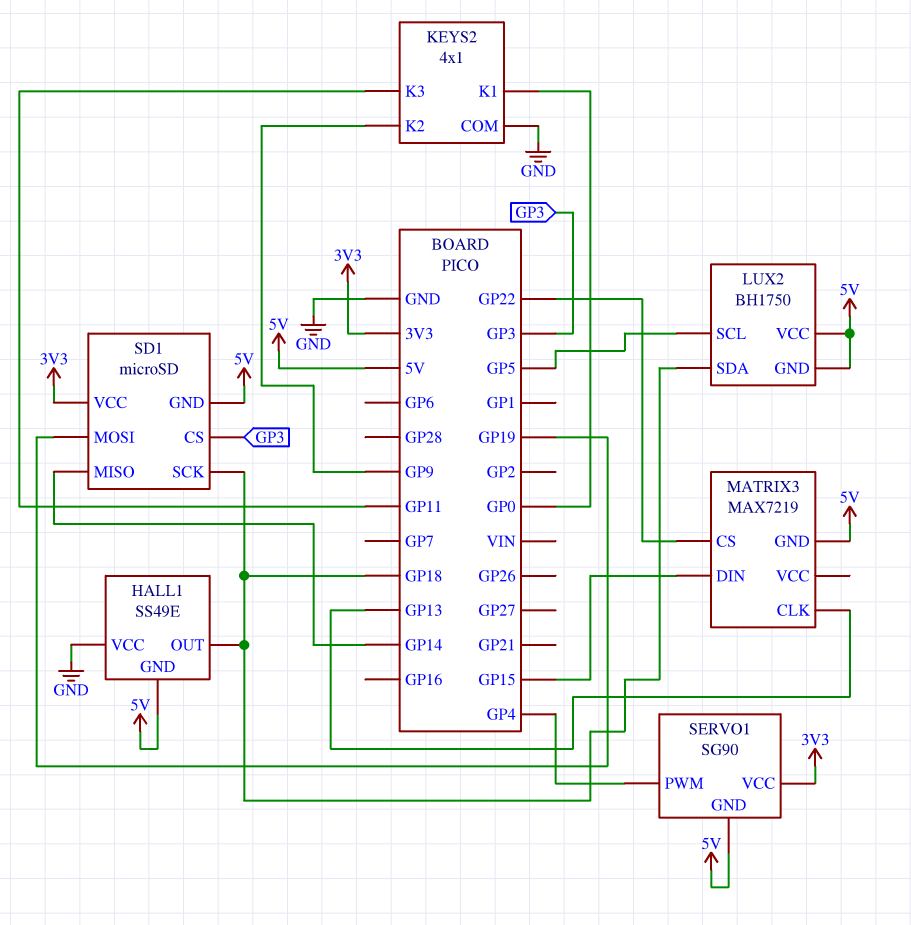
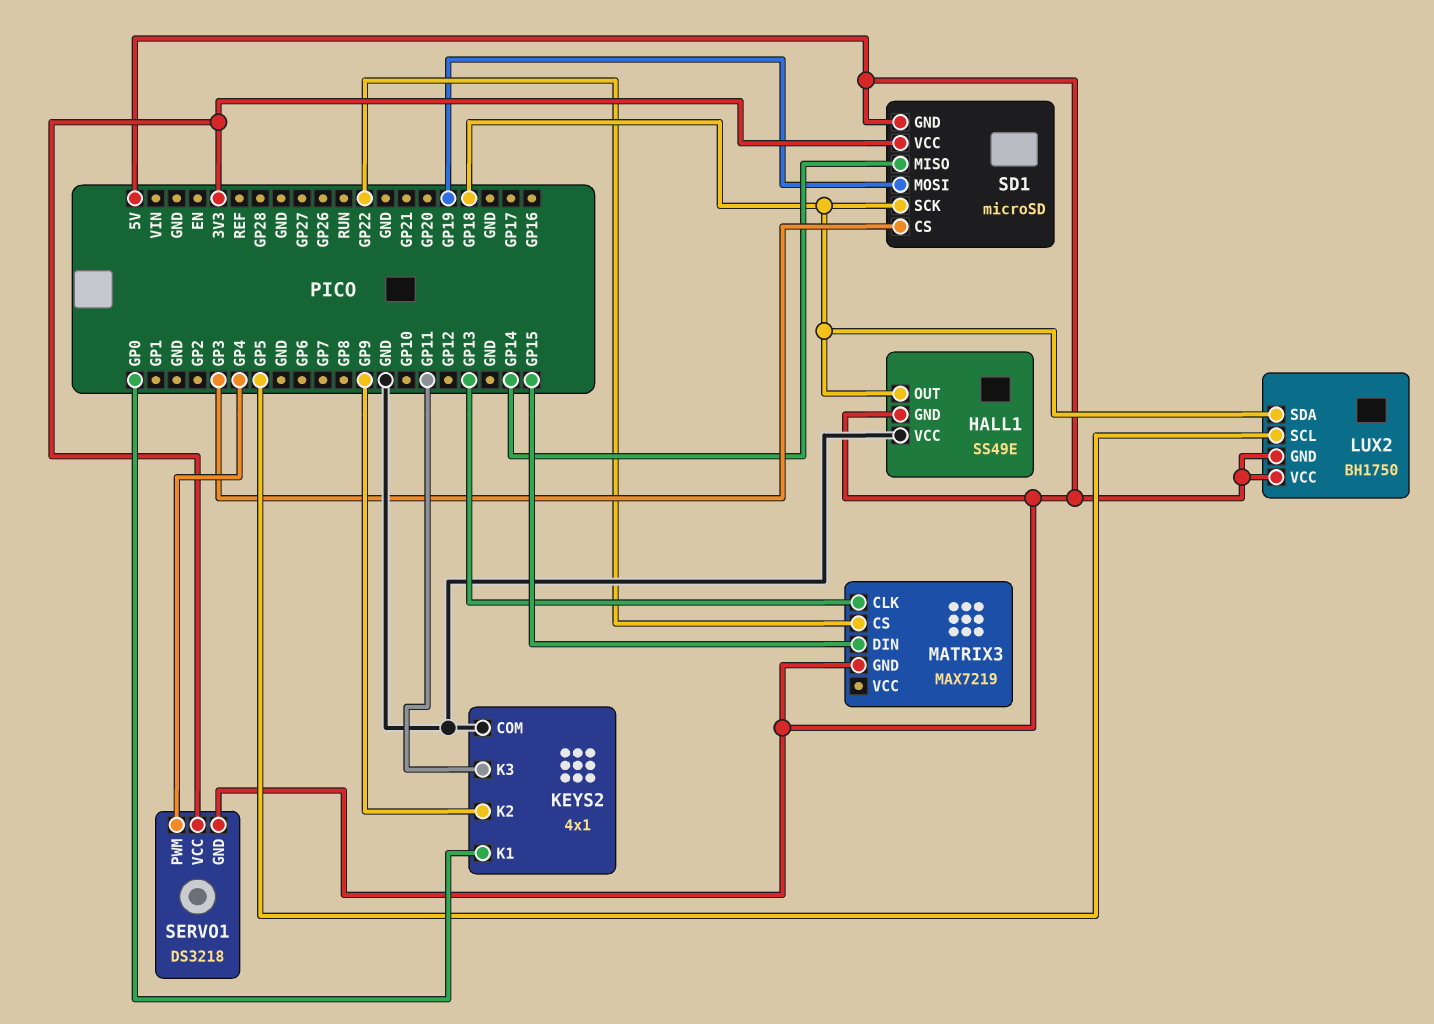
SERVO1: SG90 -> DS3218

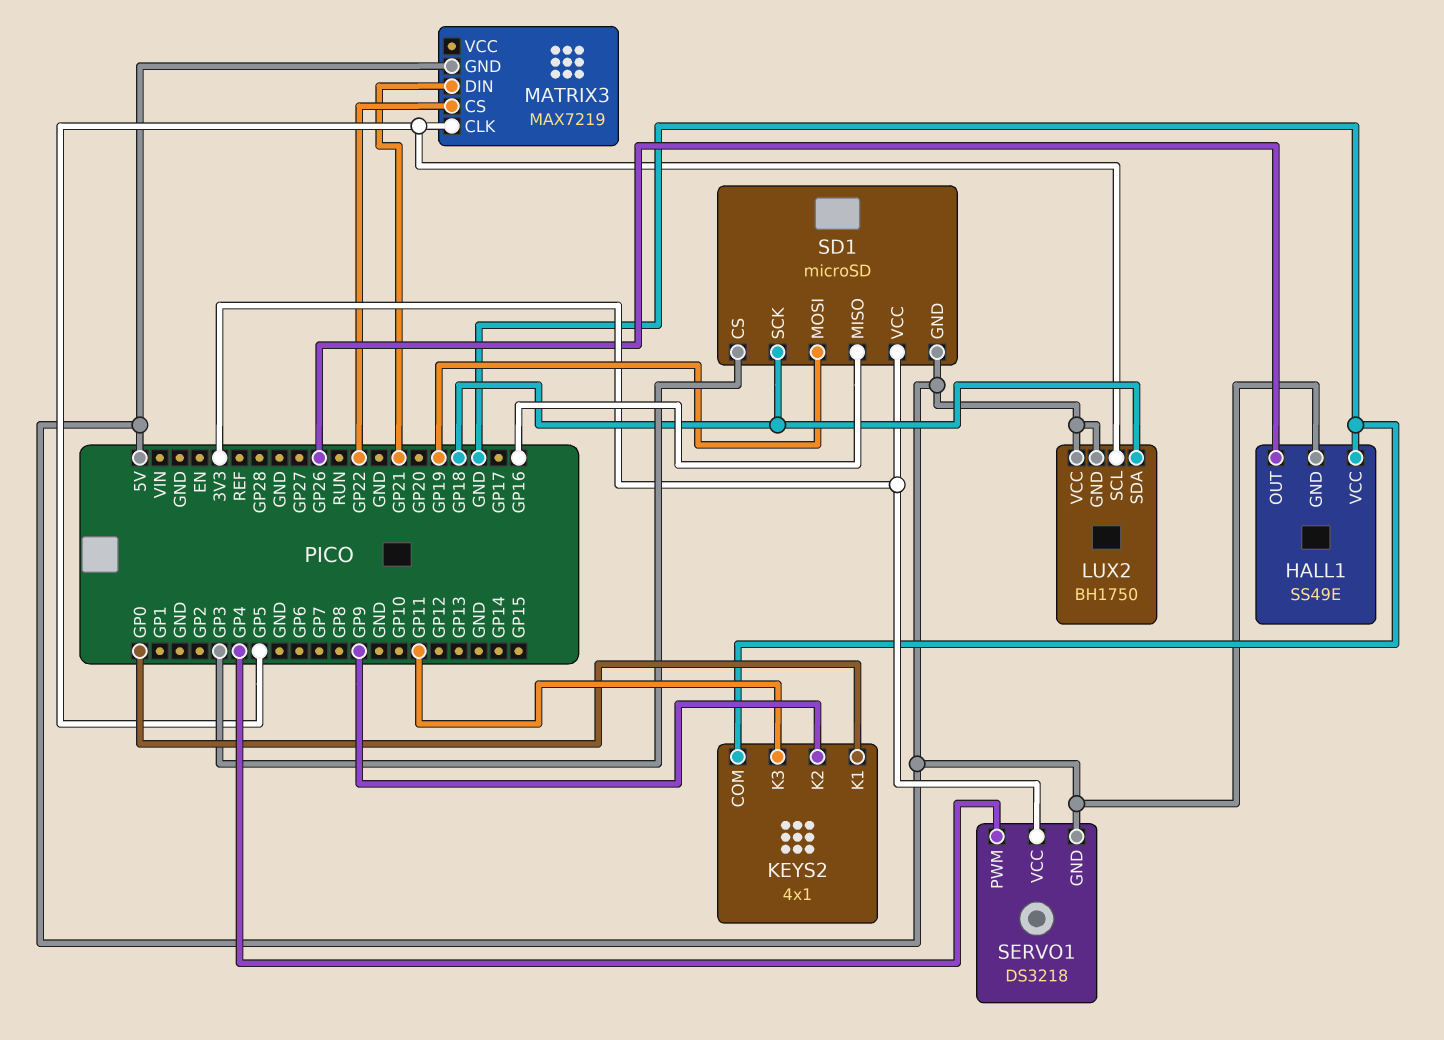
HALL1 pin OUT: GP18 -> GP26
MATRIX3 pin CLK: GP13 -> GP5
MATRIX3 pin DIN: GP15 -> GP21
SD1 pin MISO: GP14 -> GP16

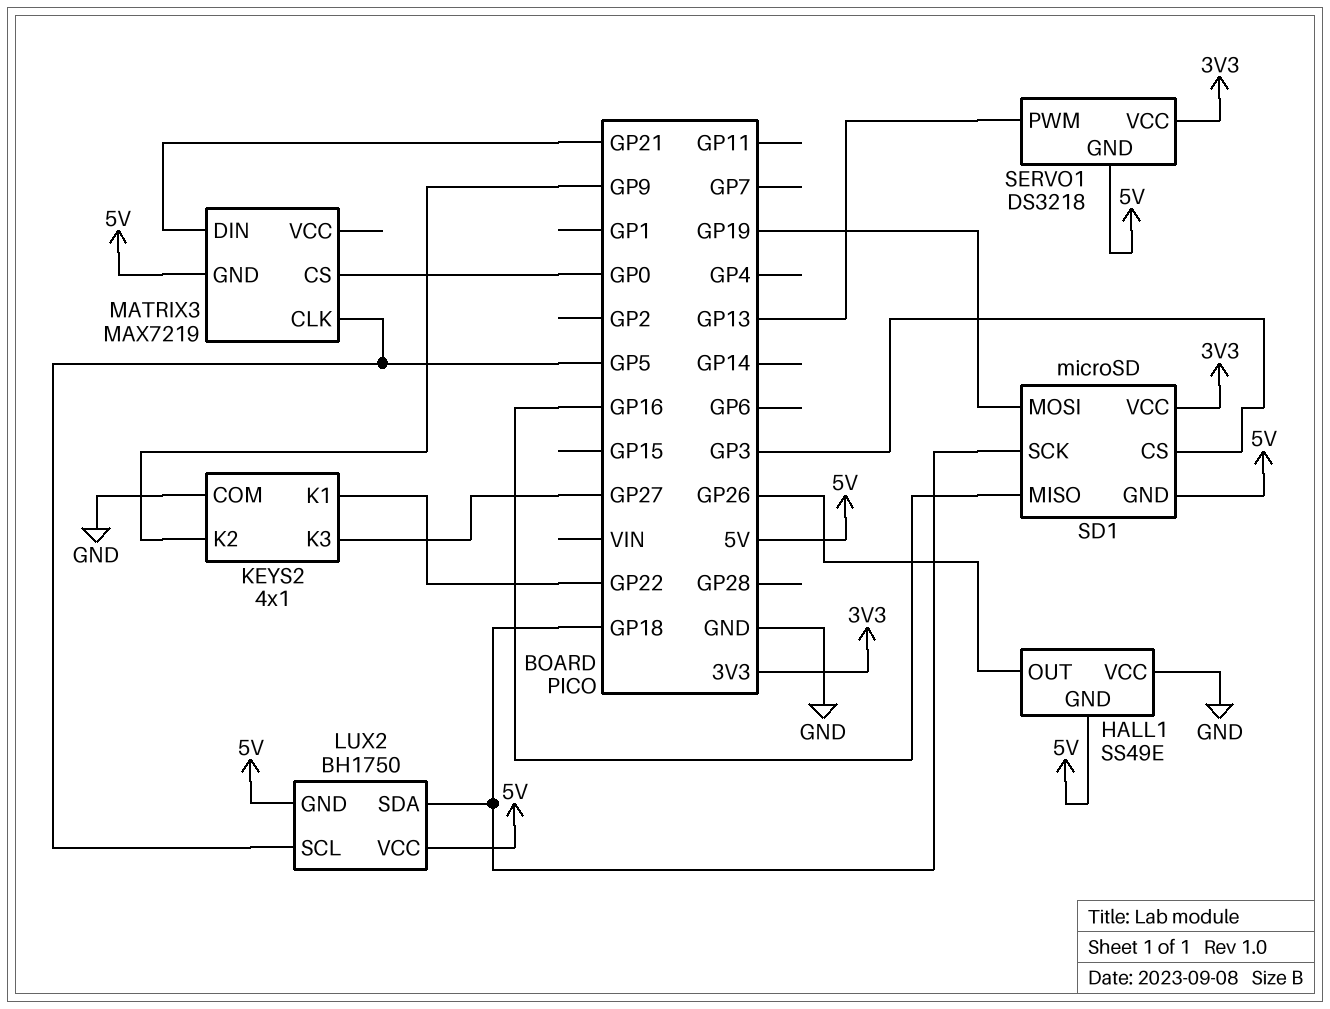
KEYS2 pin K1: GP0 -> GP22
KEYS2 pin K3: GP11 -> GP27
MATRIX3 pin CS: GP22 -> GP0
SERVO1 pin PWM: GP4 -> GP13

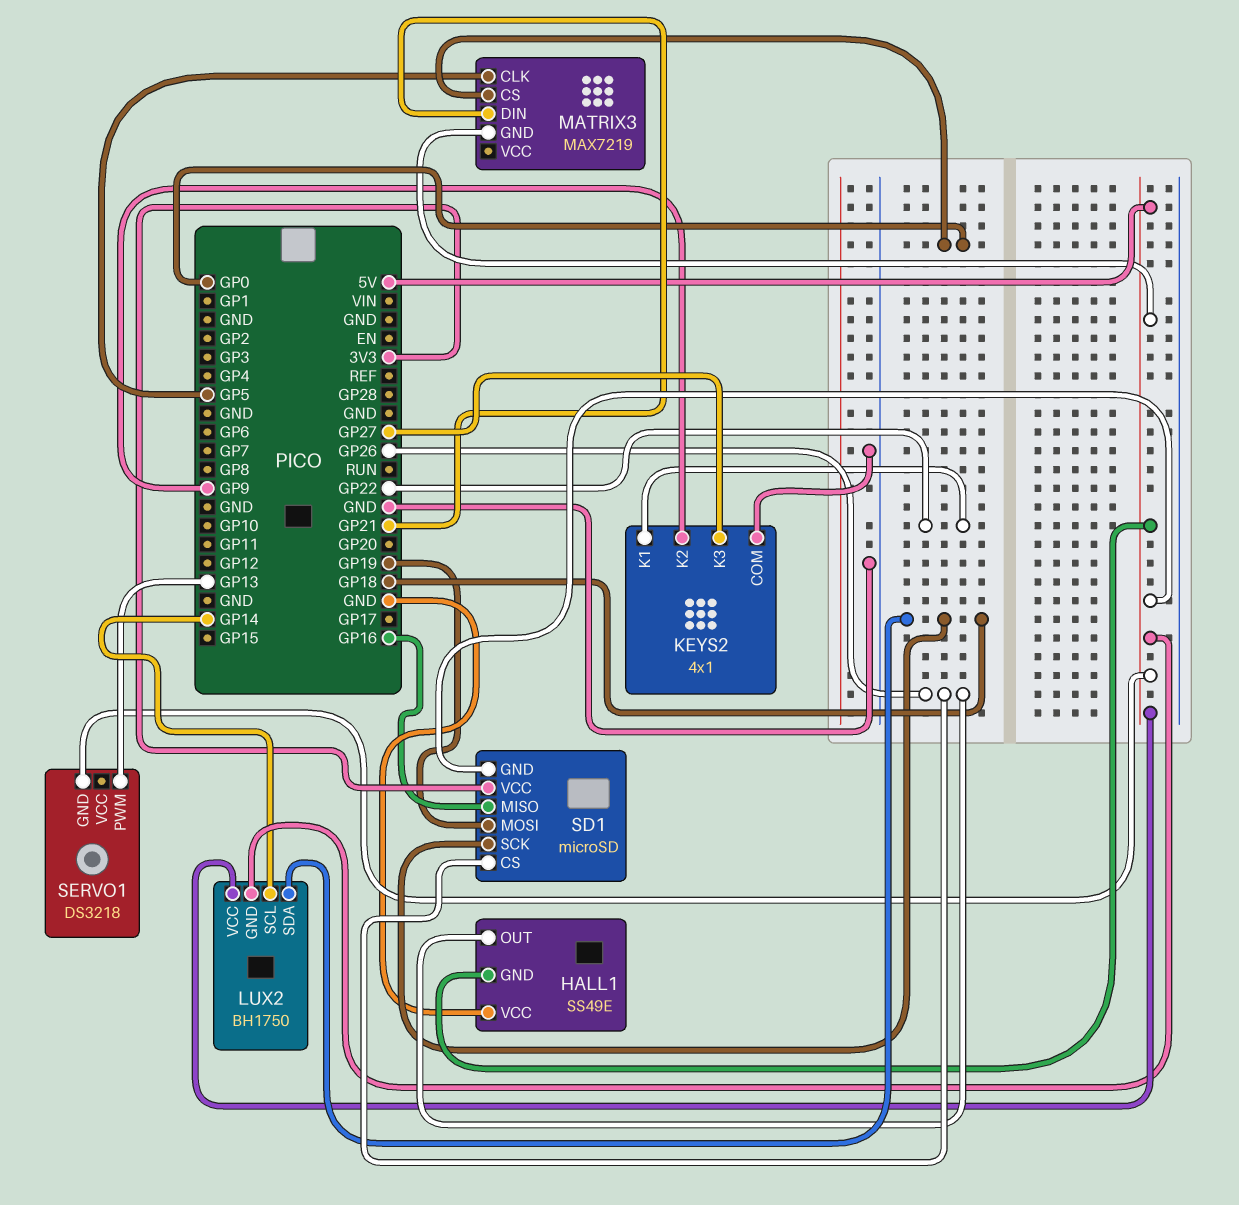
LUX2 pin SCL: GP5 -> GP14
SD1 pin CS: GP3 -> GP26
SERVO1 pin VCC: 3V3 -> none

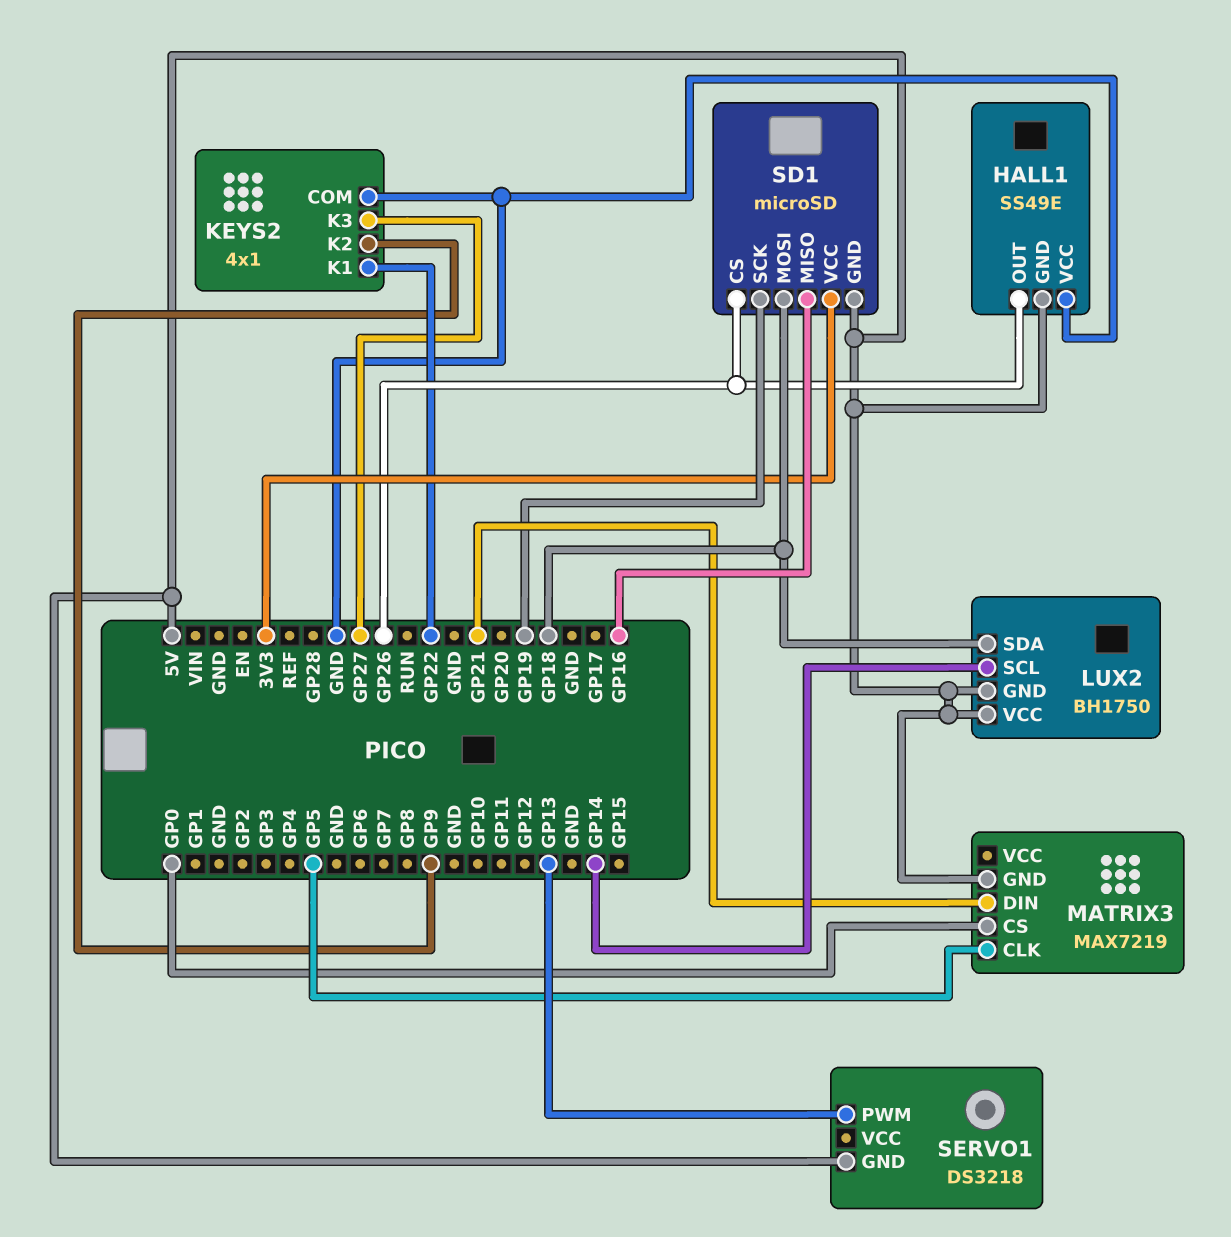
SD1 pin MOSI: GP19 -> GP18
SD1 pin SCK: GP18 -> GP19

